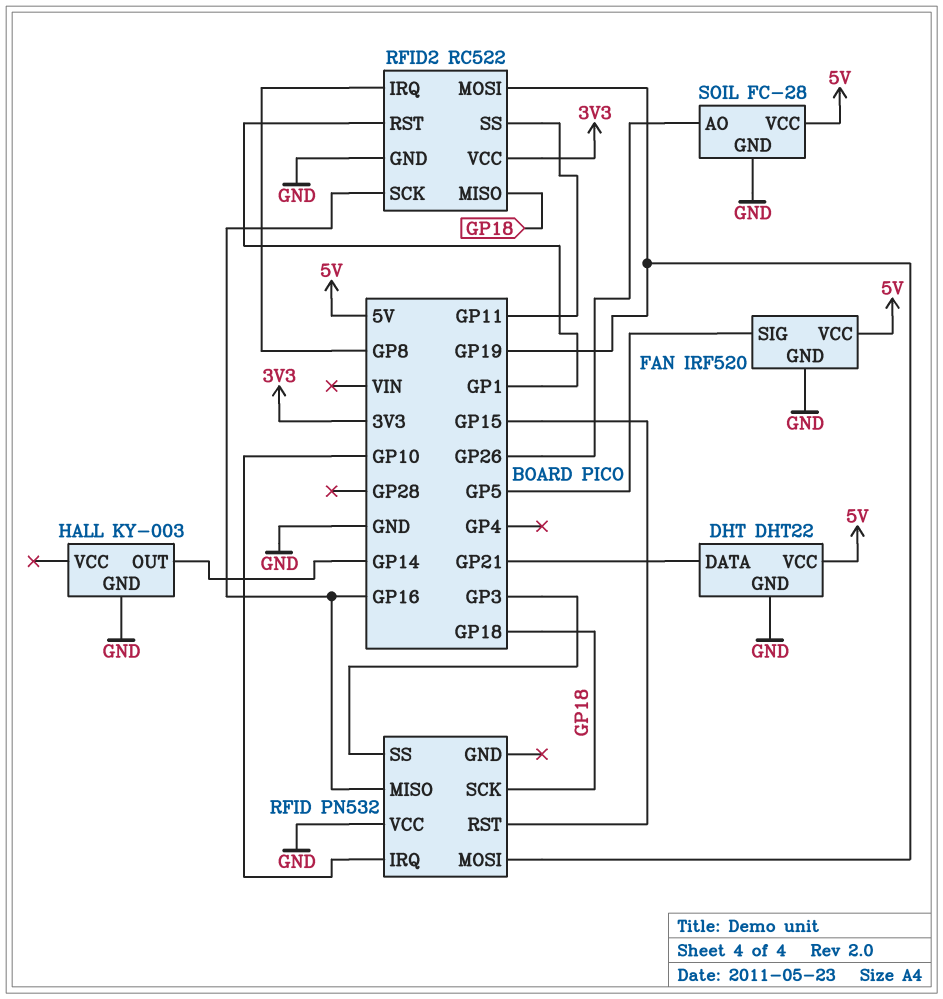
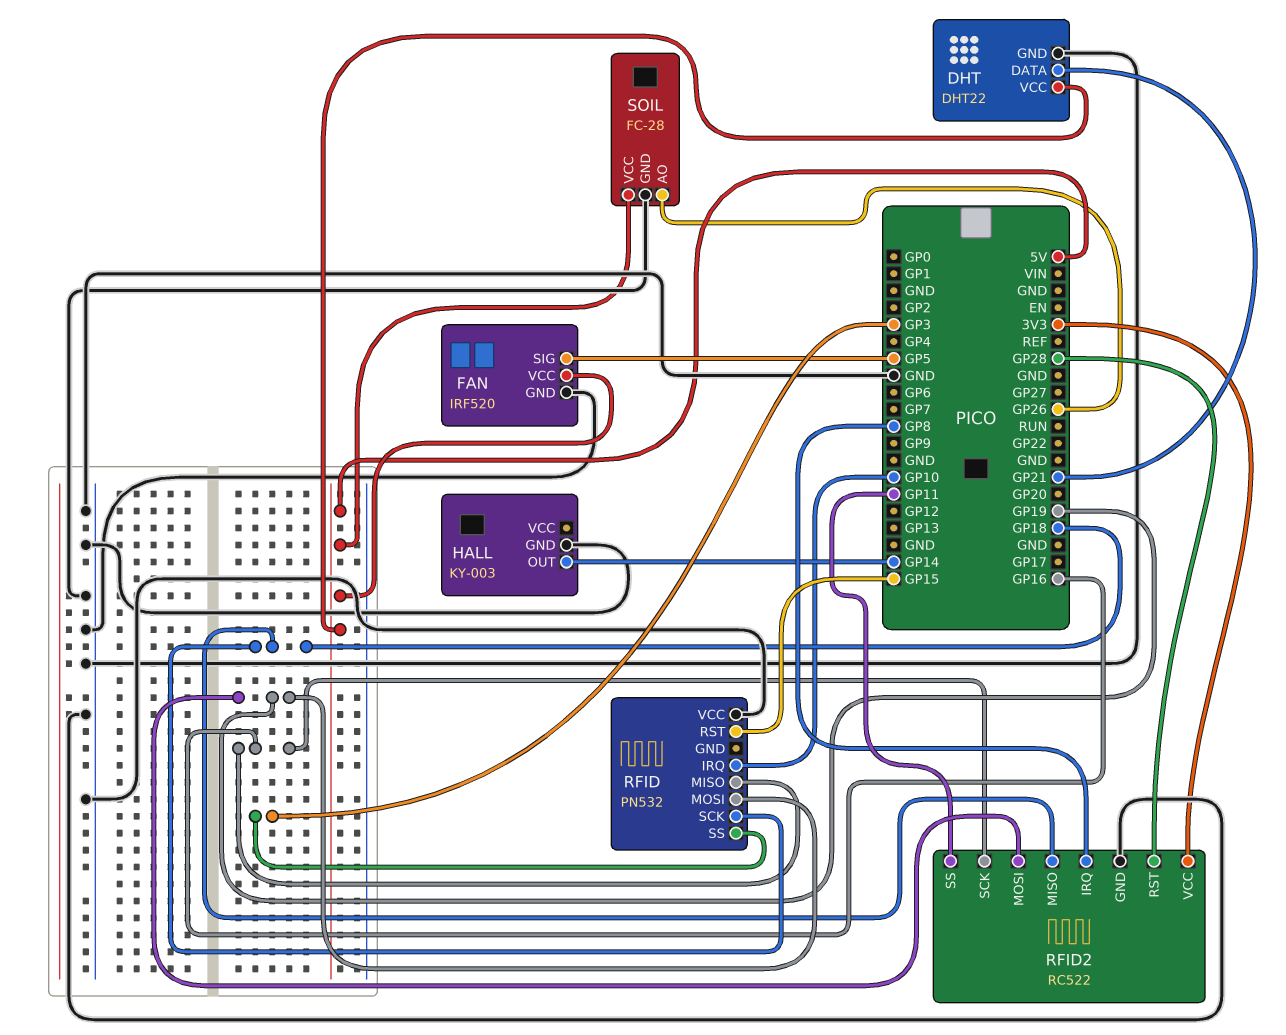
RFID2 pin RST: GP1 -> GP28

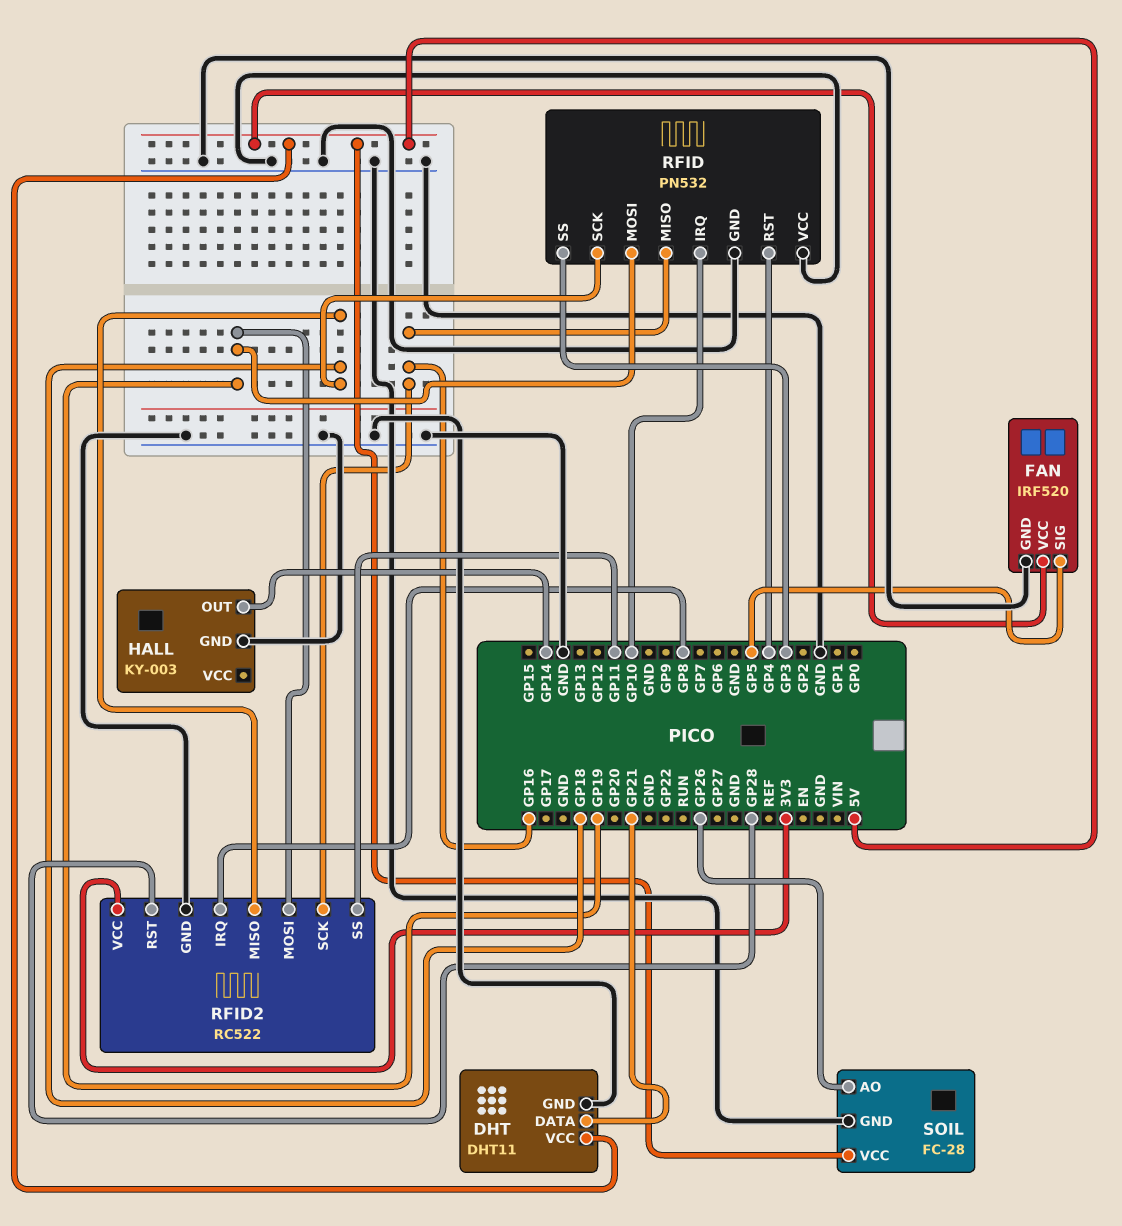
DHT: DHT22 -> DHT11
RFID pin GND: none -> GND
RFID pin RST: GP15 -> GP4

